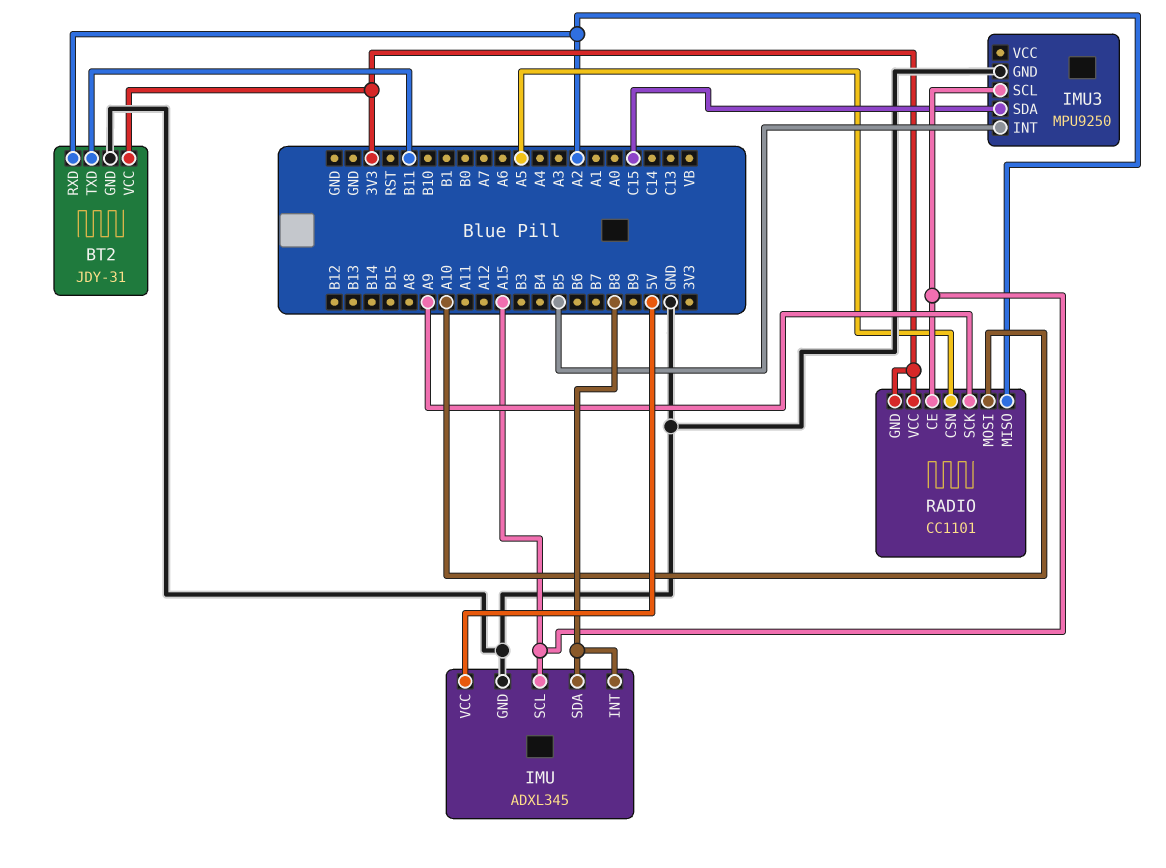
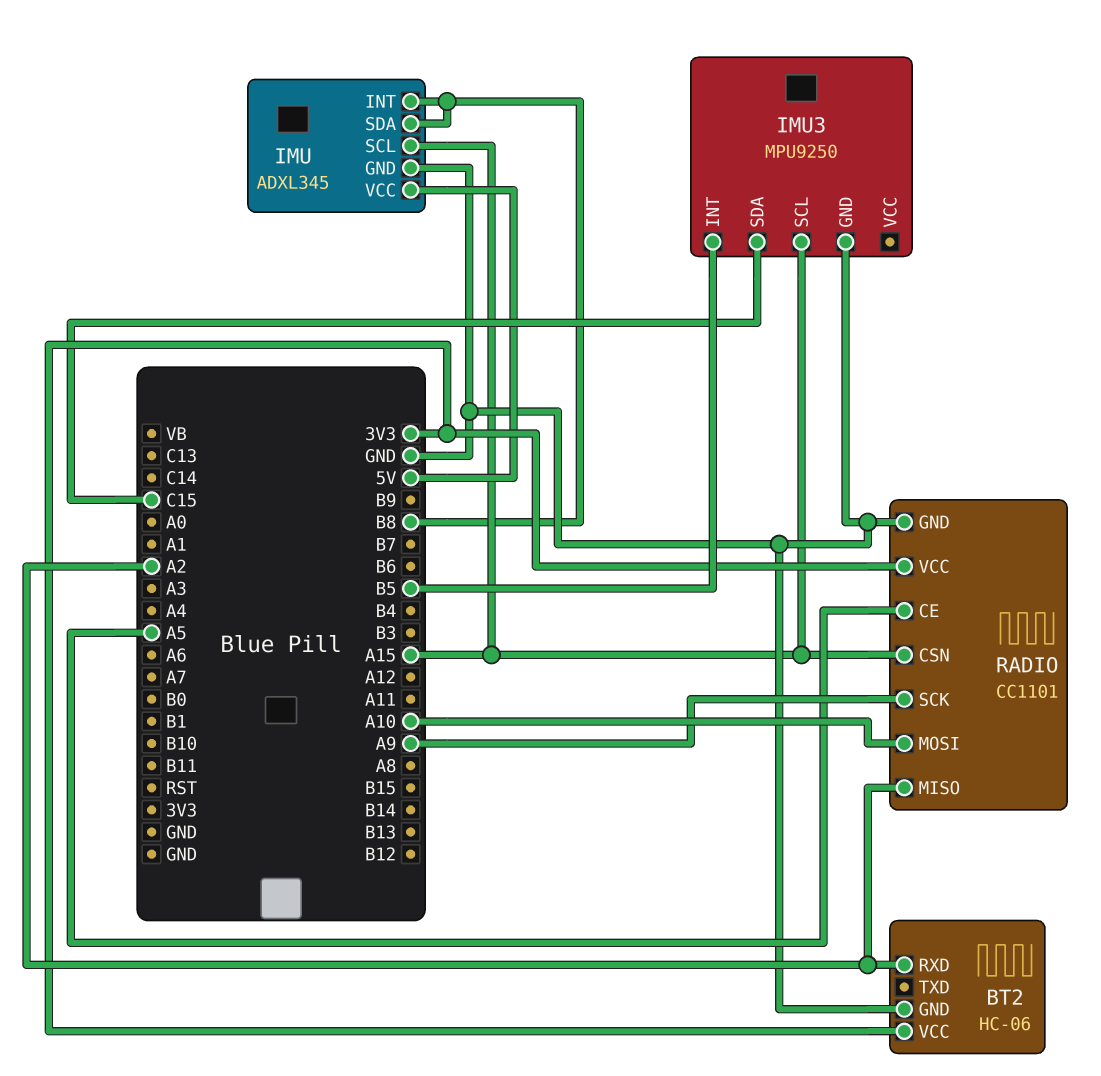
BT2: JDY-31 -> HC-06
BT2 pin TXD: B11 -> none
RADIO pin CE: A15 -> A5
RADIO pin CSN: A5 -> A15
RADIO pin GND: 3V3 -> GND

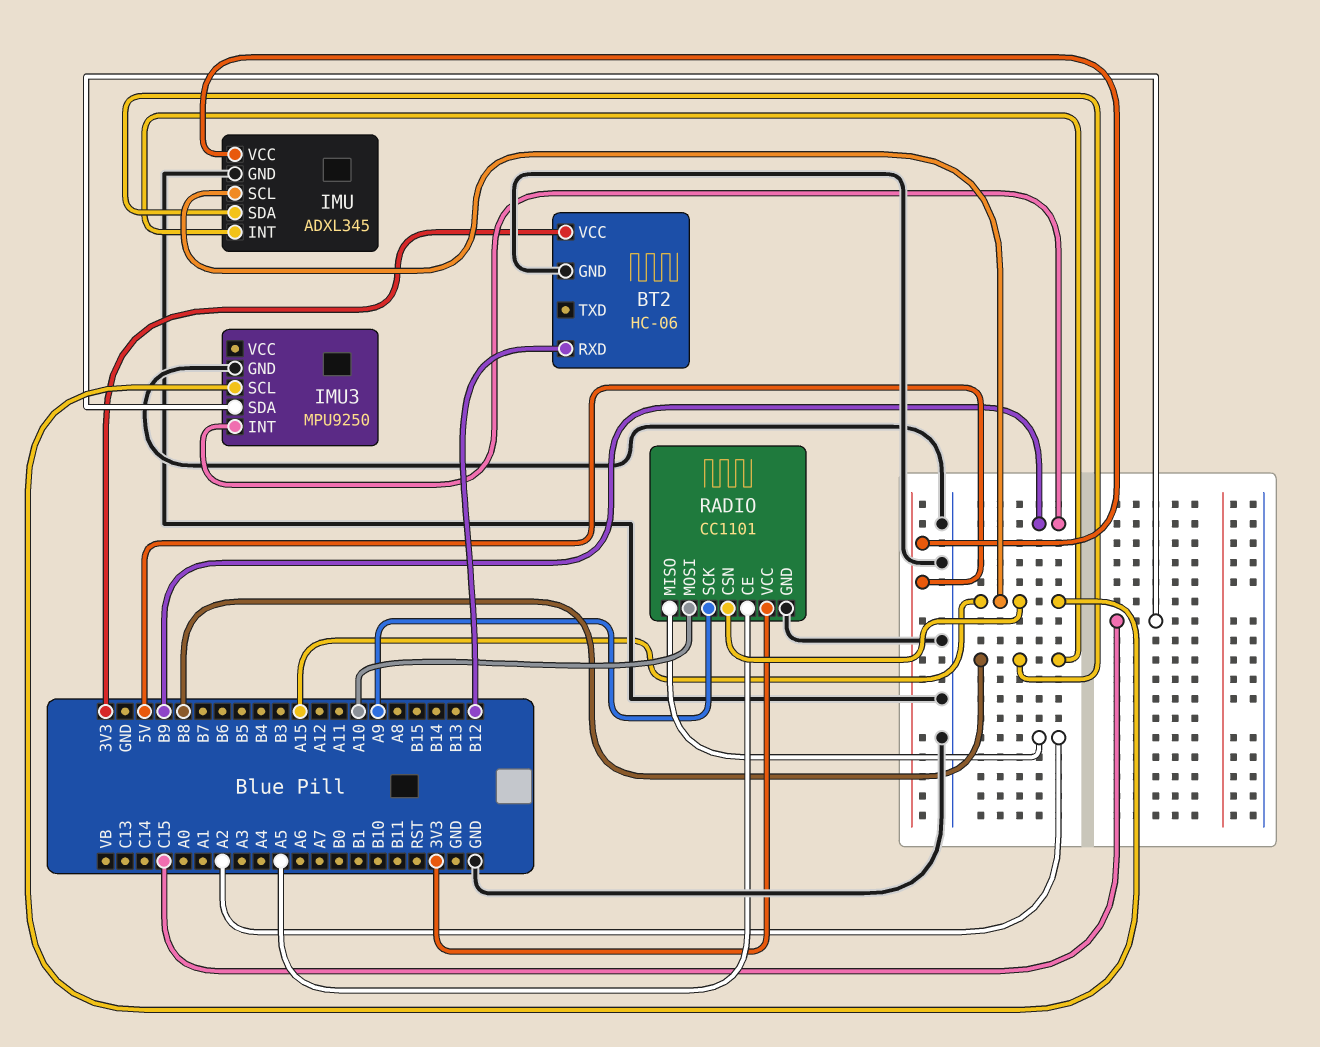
BT2 pin RXD: A2 -> B12
IMU3 pin INT: B5 -> B9

